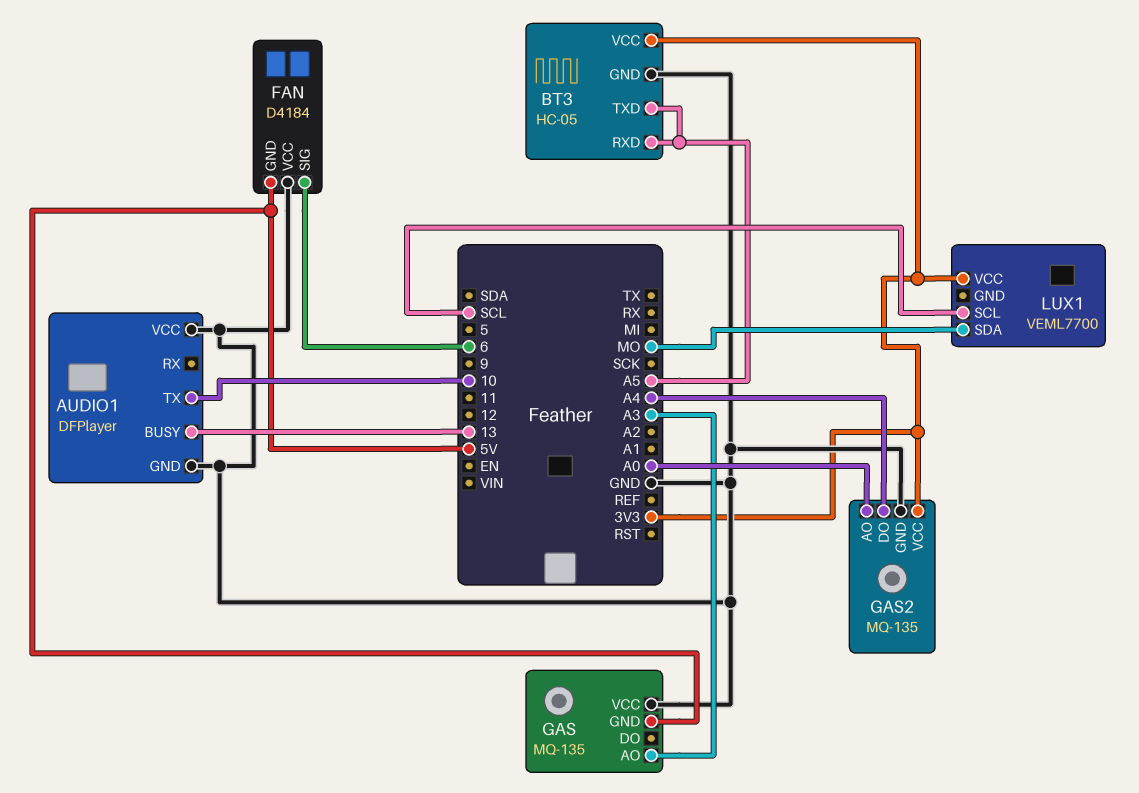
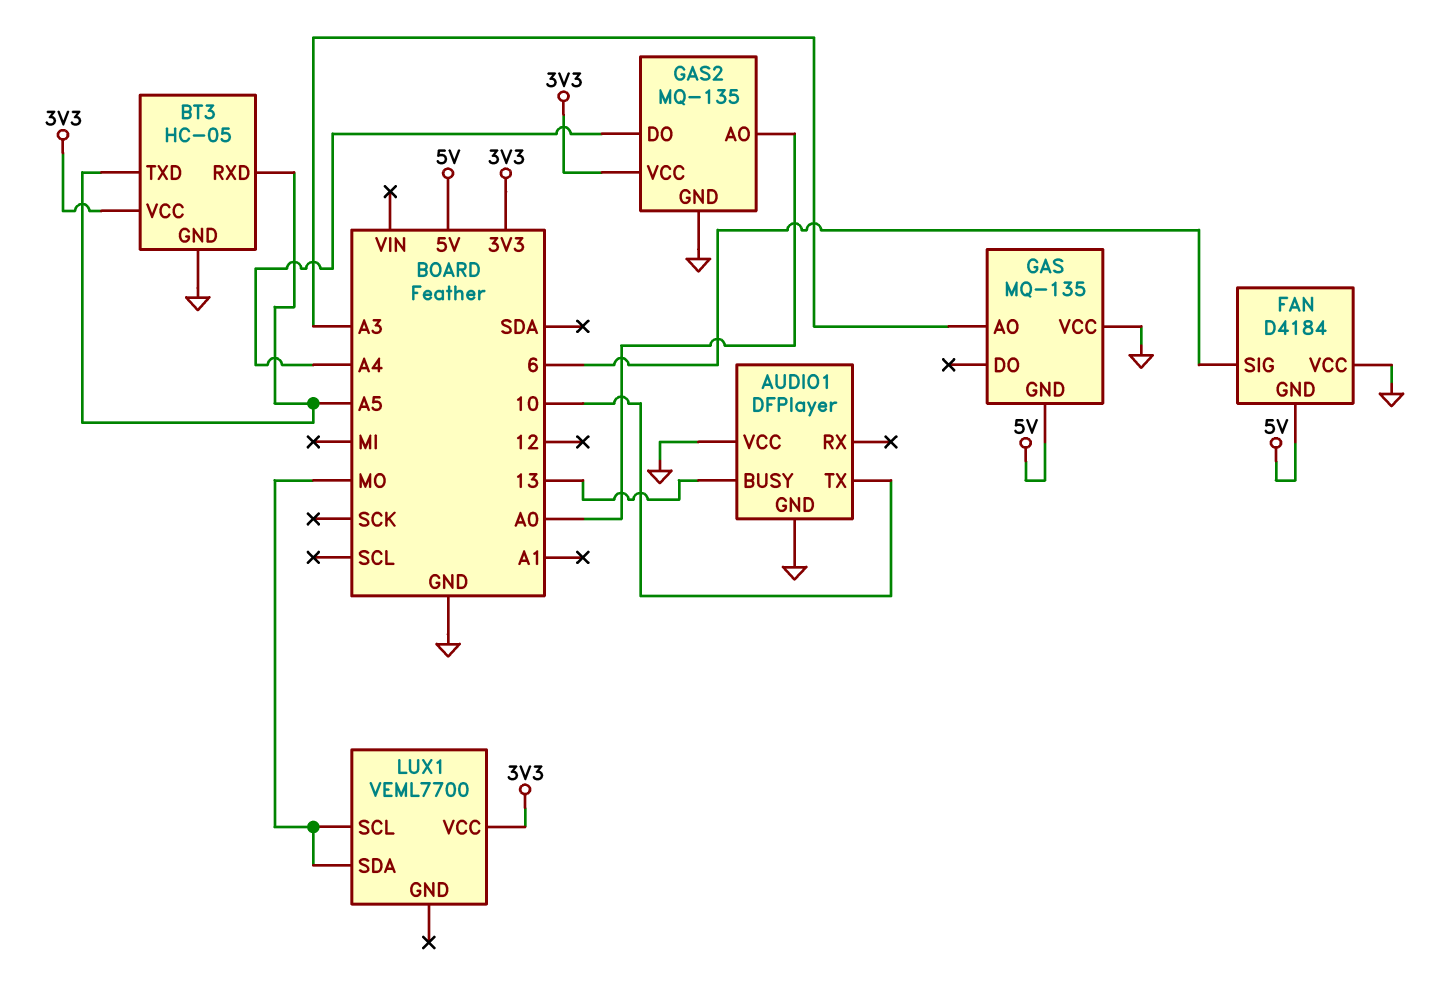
LUX1 pin SCL: SCL -> MO

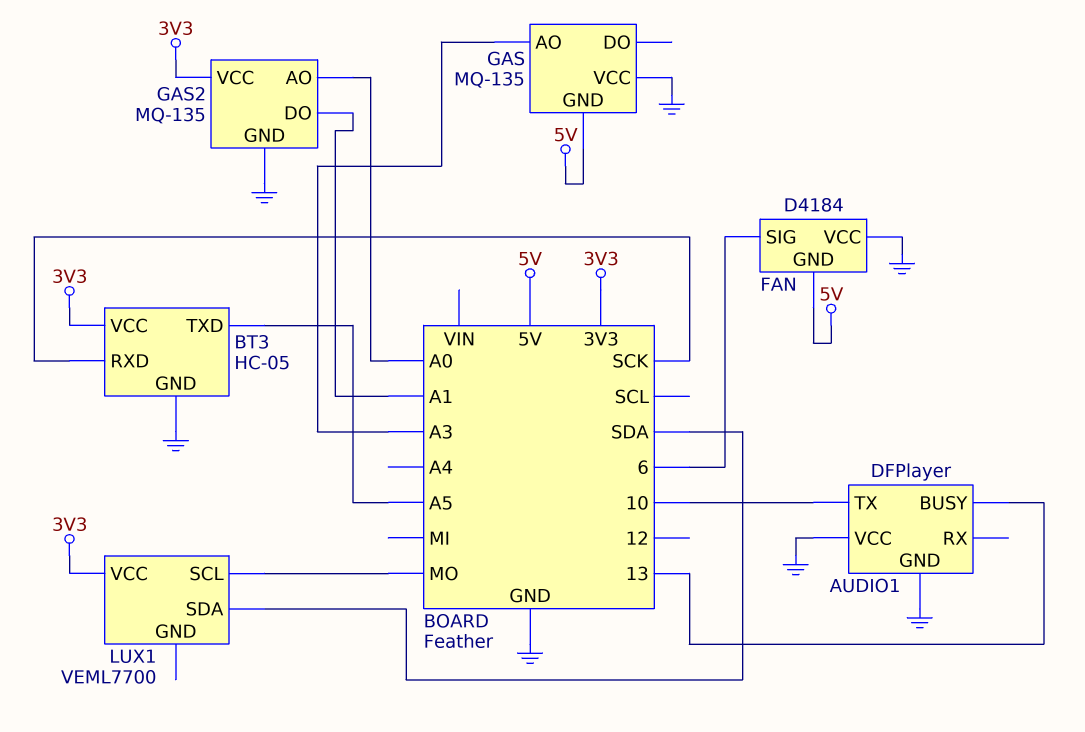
BT3 pin RXD: A5 -> SCK
GAS2 pin DO: A4 -> A1
LUX1 pin SDA: MO -> SDA

